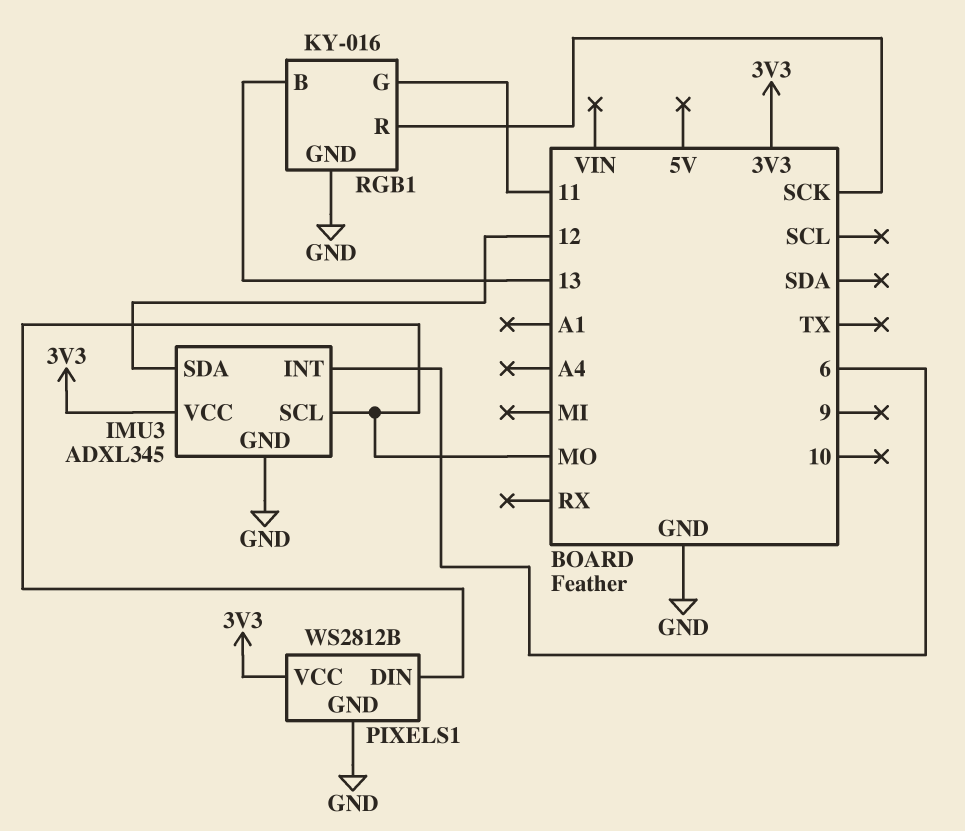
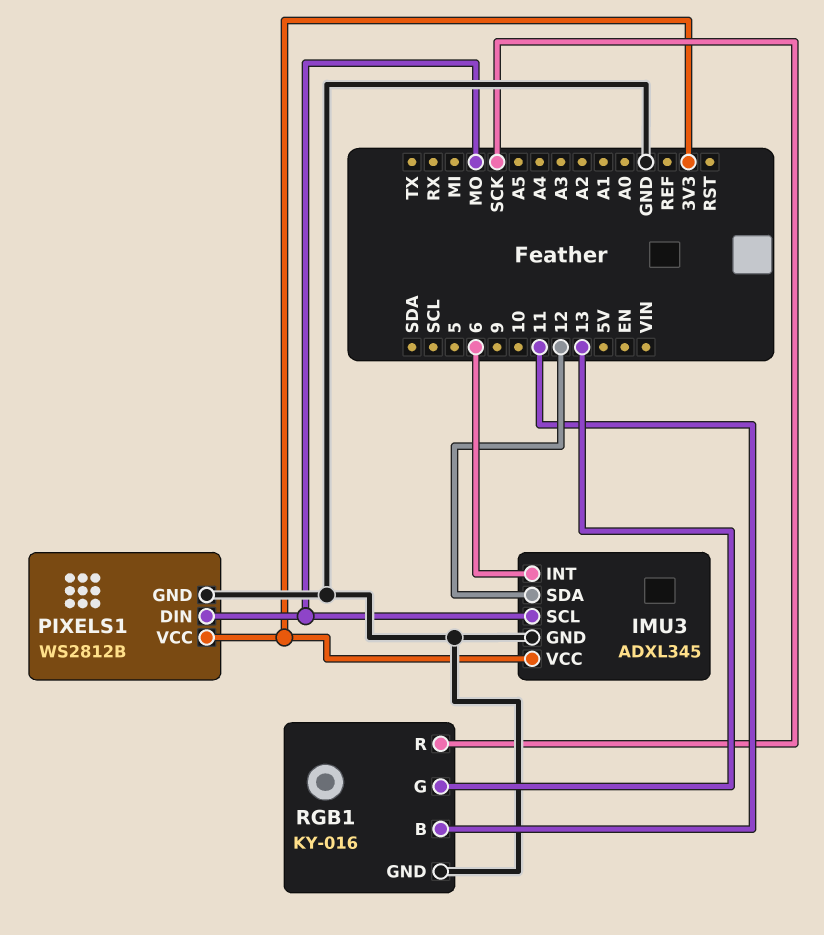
RGB1 pin B: 13 -> 11
RGB1 pin G: 11 -> 13

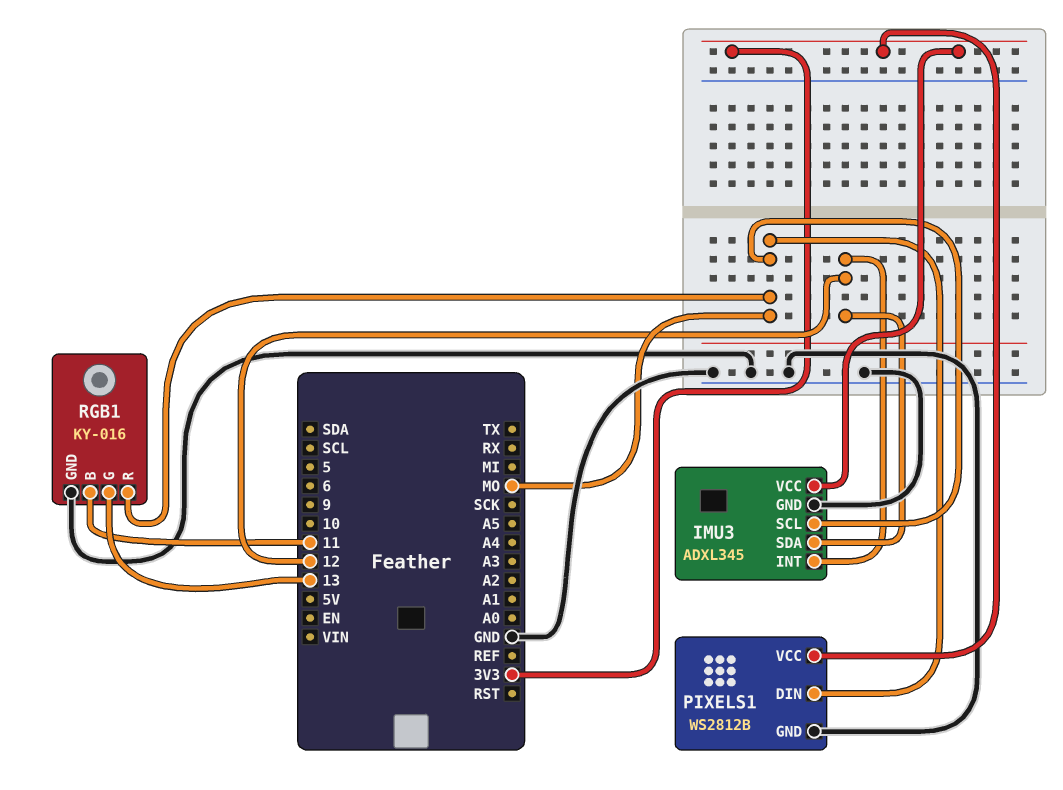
IMU3 pin INT: 6 -> 12
RGB1 pin R: SCK -> MO

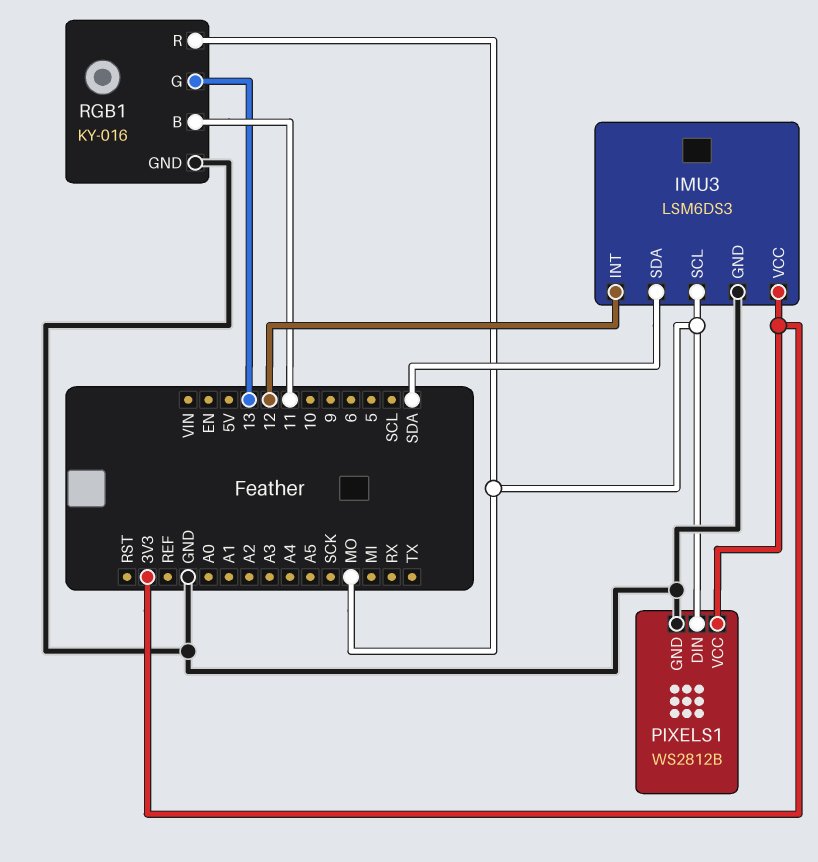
IMU3: ADXL345 -> LSM6DS3
IMU3 pin SDA: 12 -> SDA

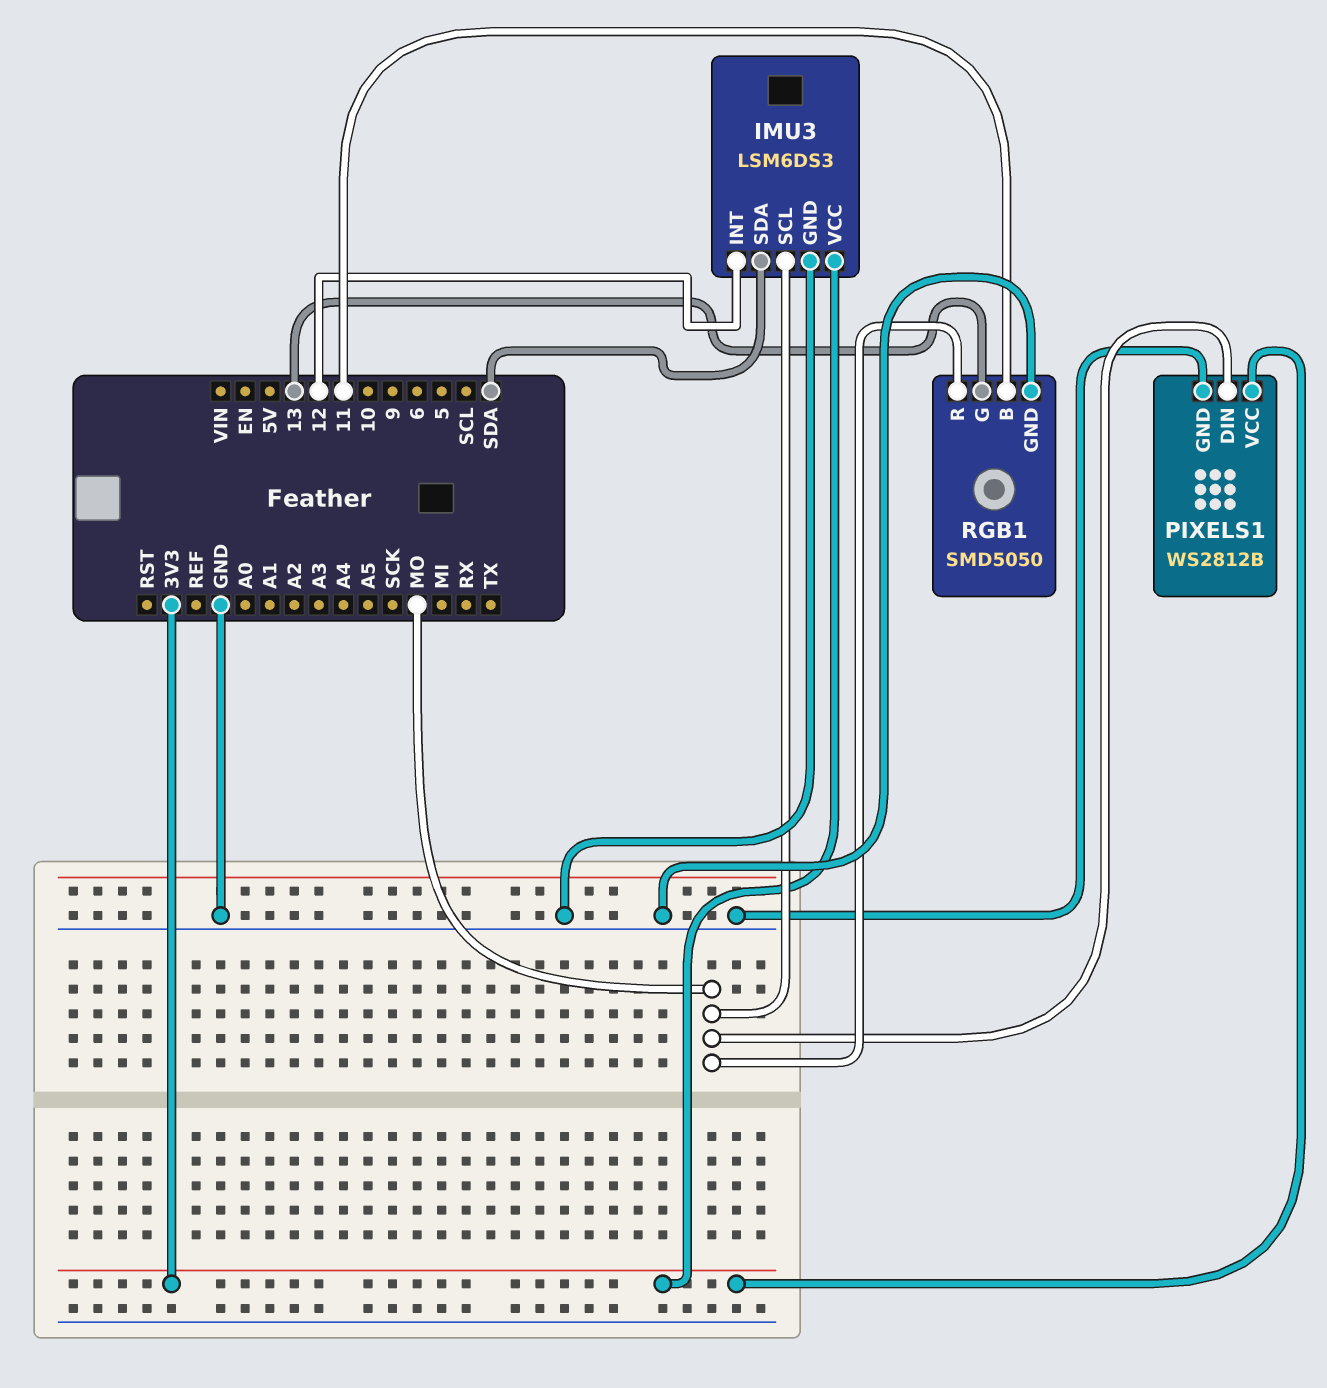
RGB1: KY-016 -> SMD5050

